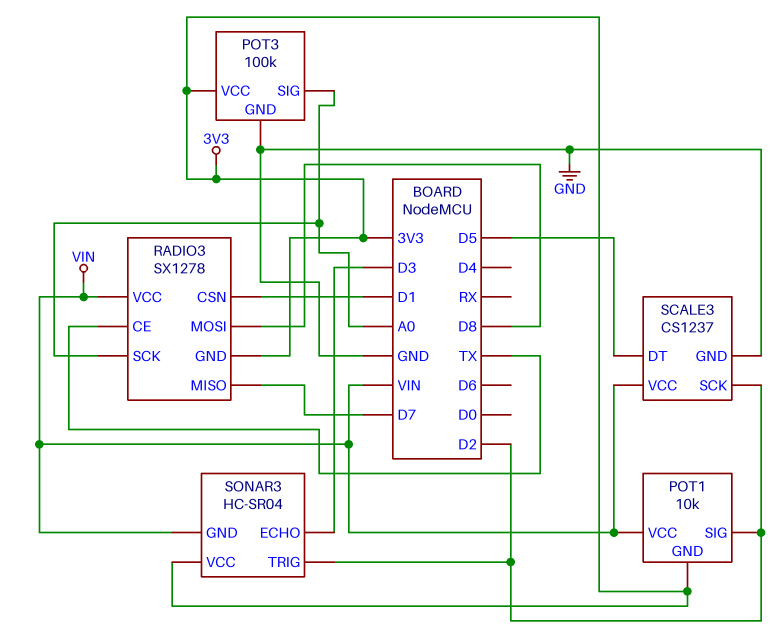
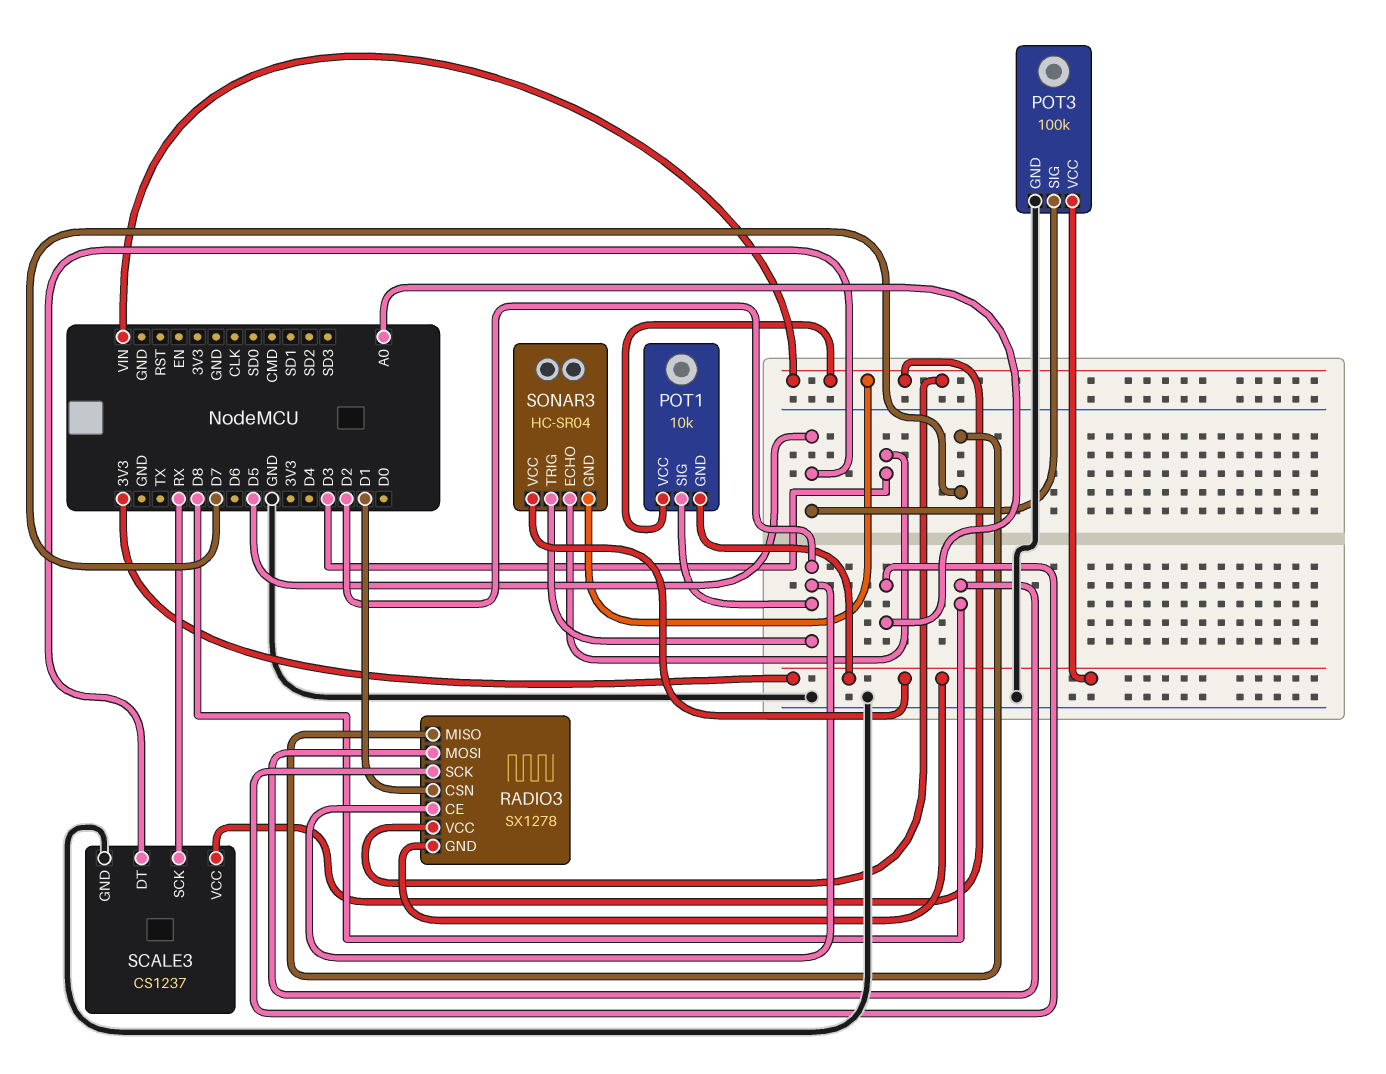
POT3 pin SIG: A0 -> D5
RADIO3 pin CE: TX -> D2
SCALE3 pin SCK: D2 -> RX

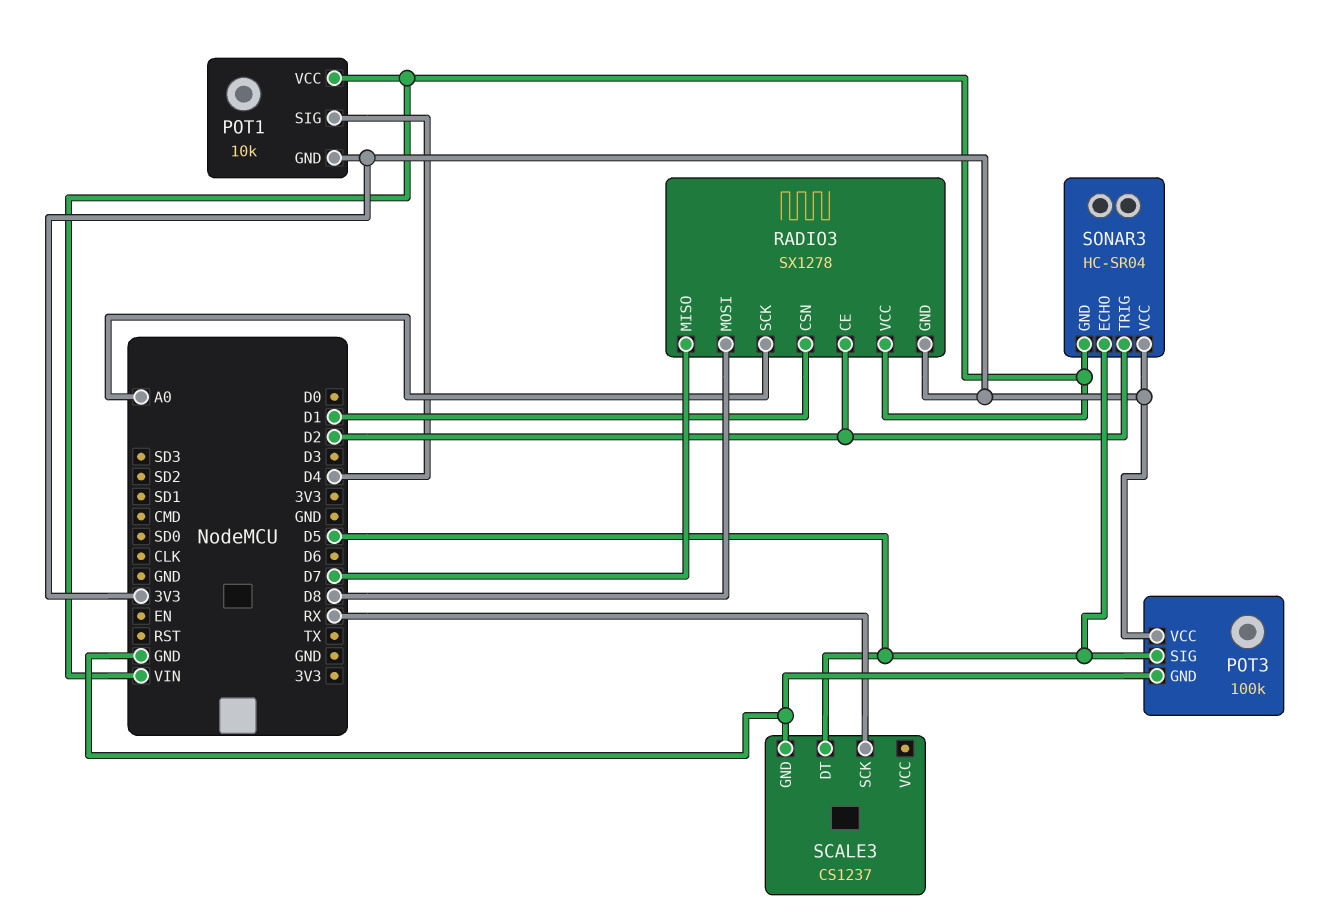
POT1 pin SIG: D2 -> D4
SCALE3 pin VCC: VIN -> none
SONAR3 pin ECHO: D3 -> D5

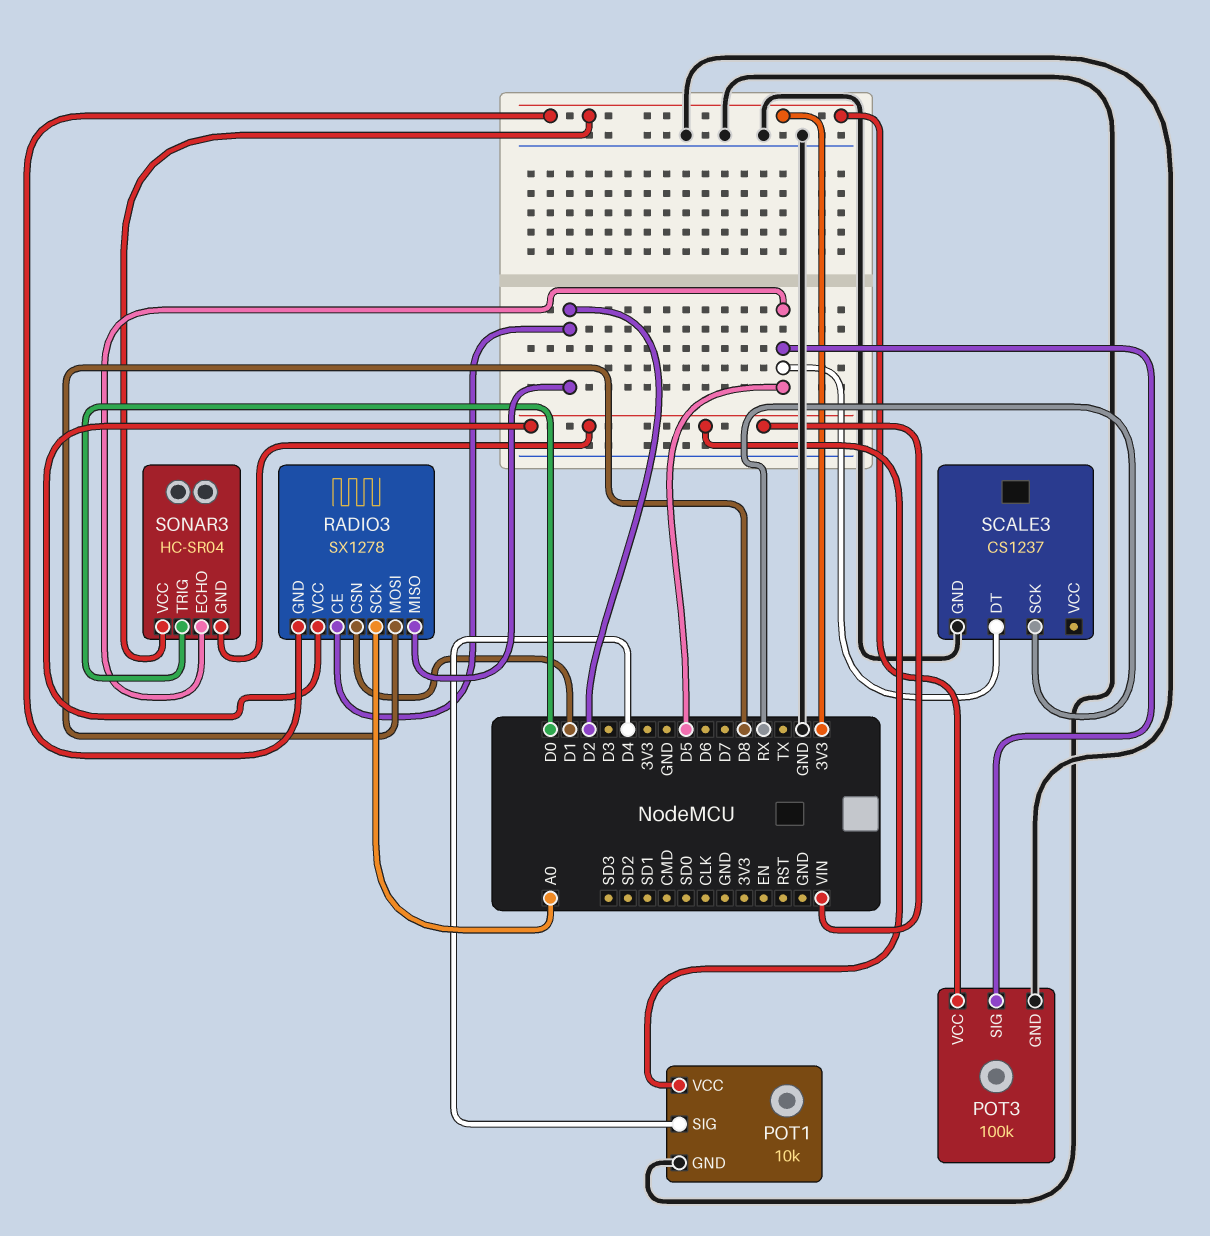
POT1 pin GND: 3V3 -> GND
RADIO3 pin MISO: D7 -> D2
SONAR3 pin TRIG: D2 -> D0

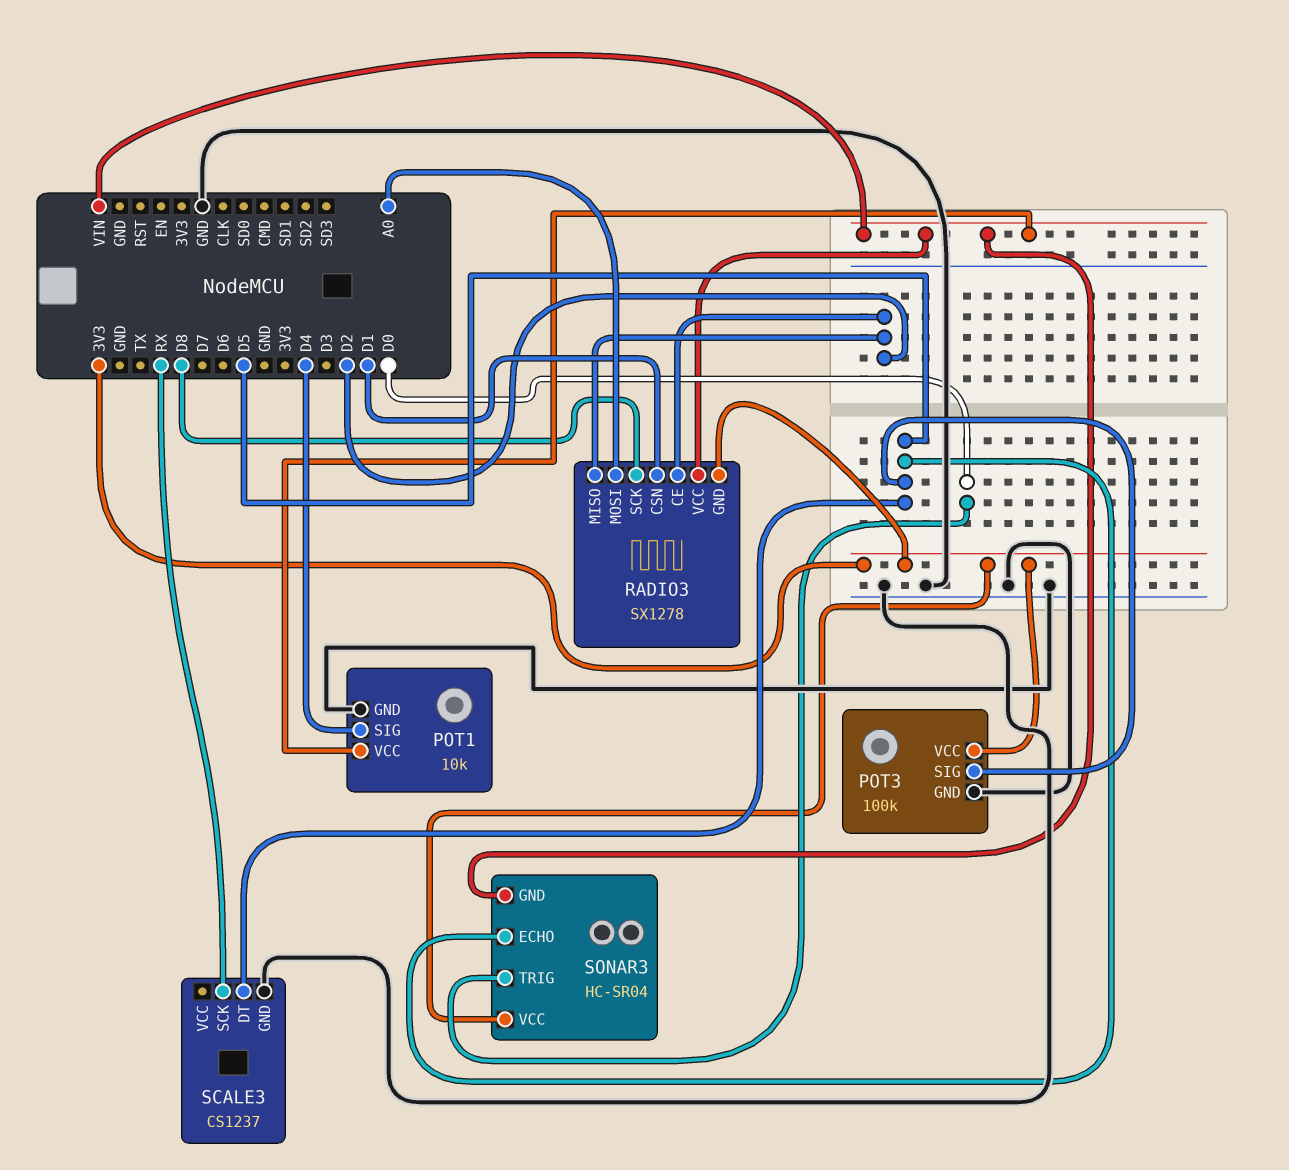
RADIO3 pin MOSI: D8 -> A0
RADIO3 pin SCK: A0 -> D8

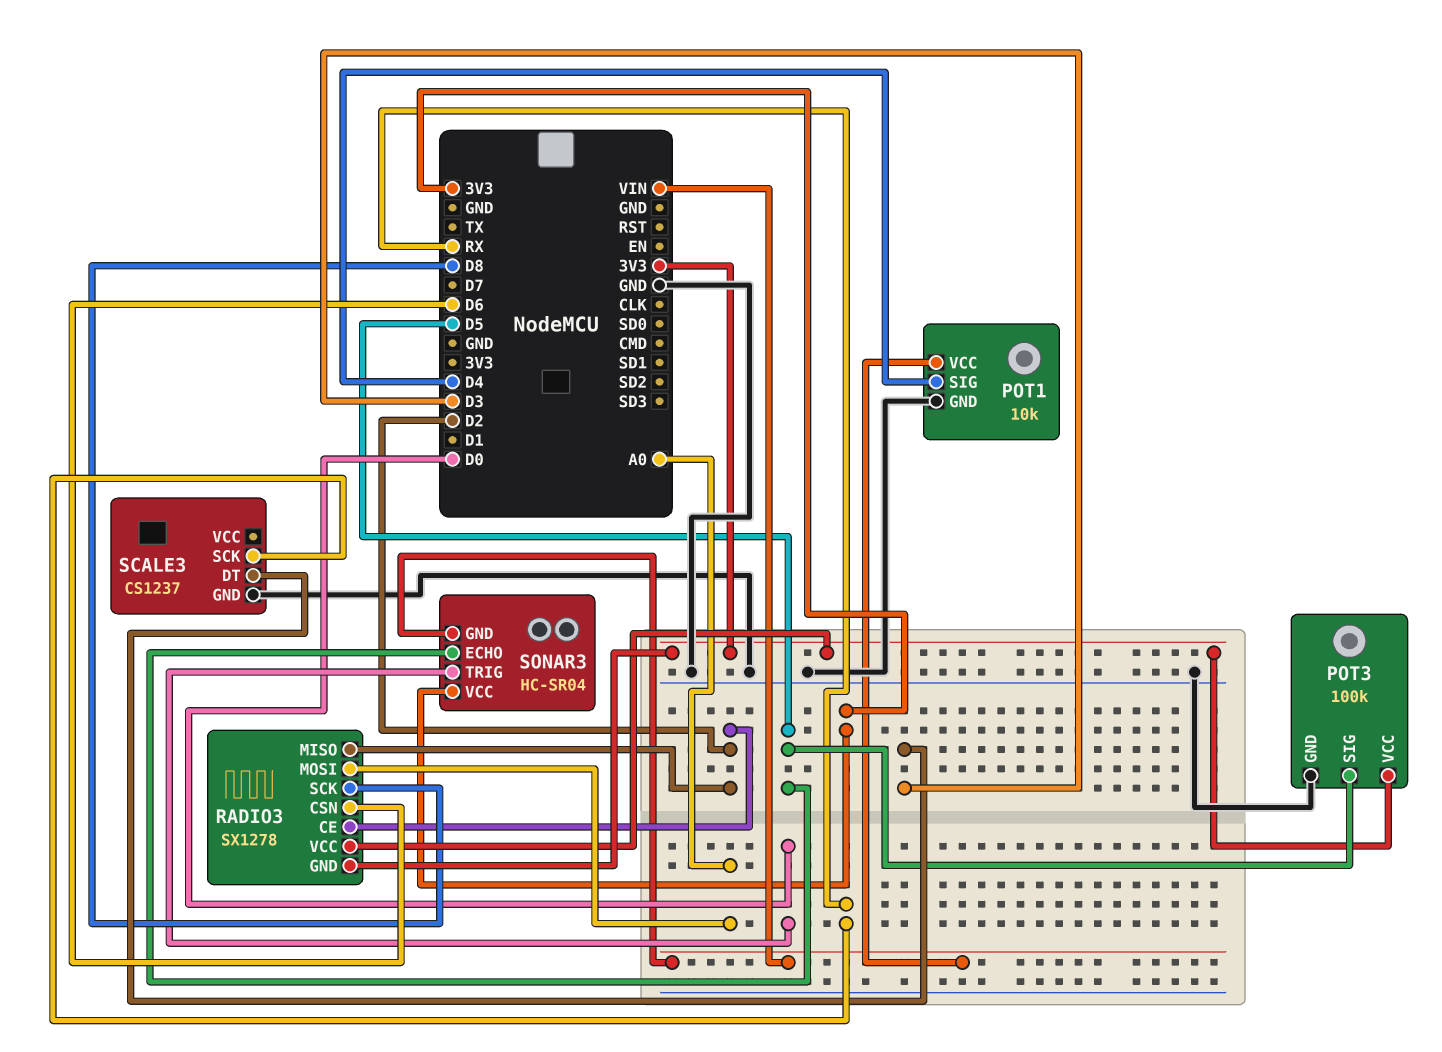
RADIO3 pin CSN: D1 -> D6
RADIO3 pin VCC: VIN -> 3V3
SCALE3 pin DT: D5 -> D3

